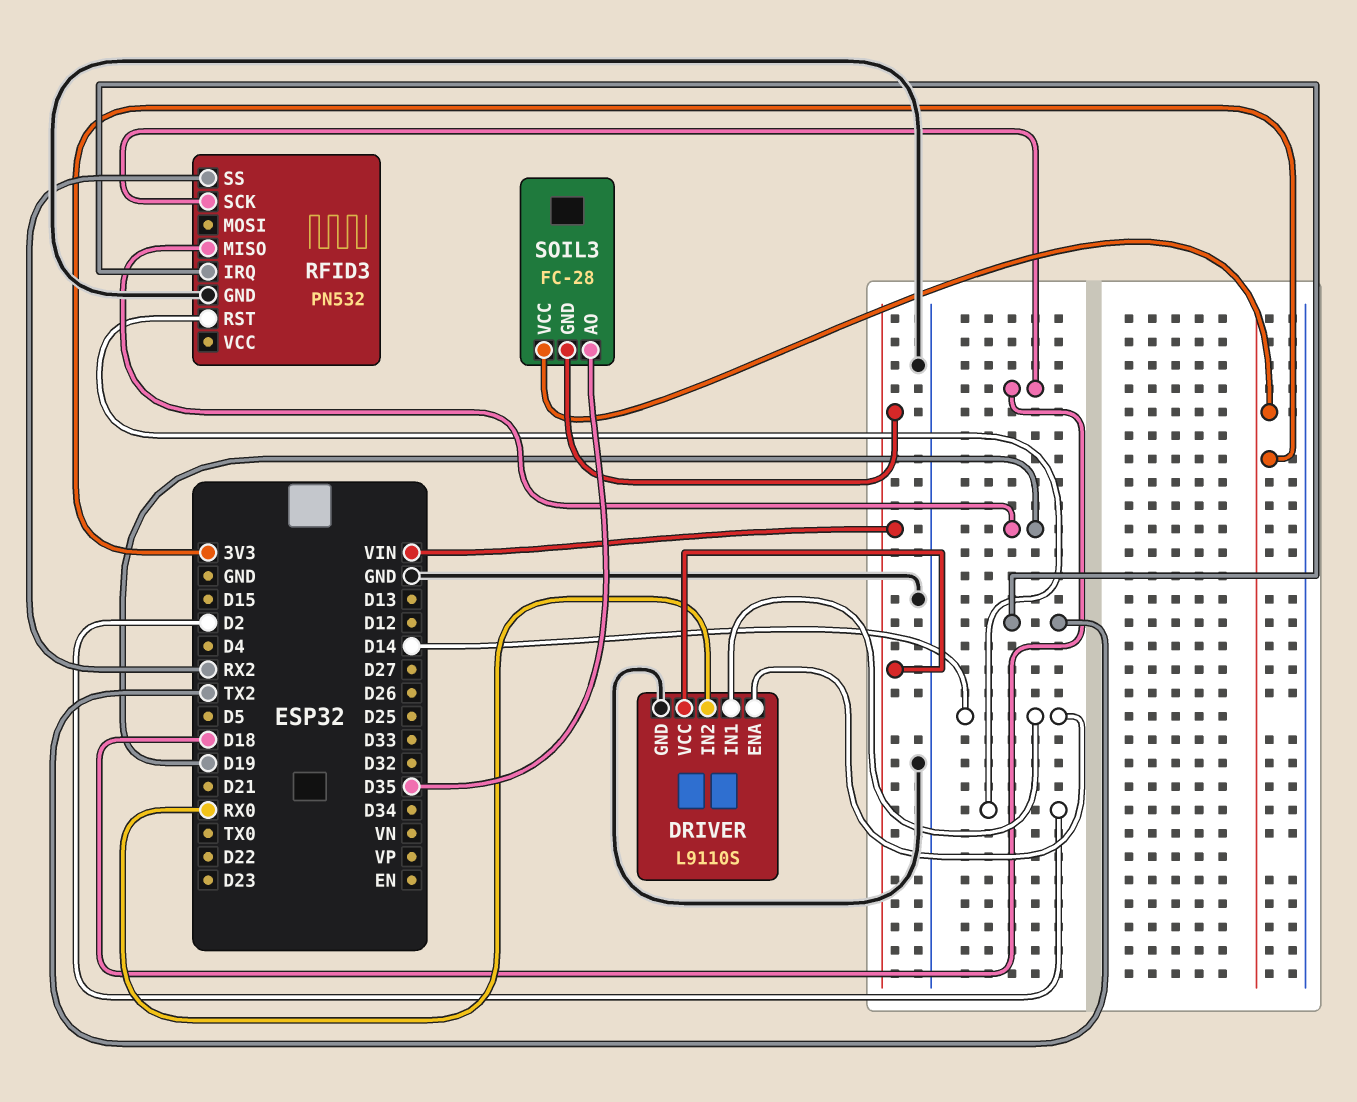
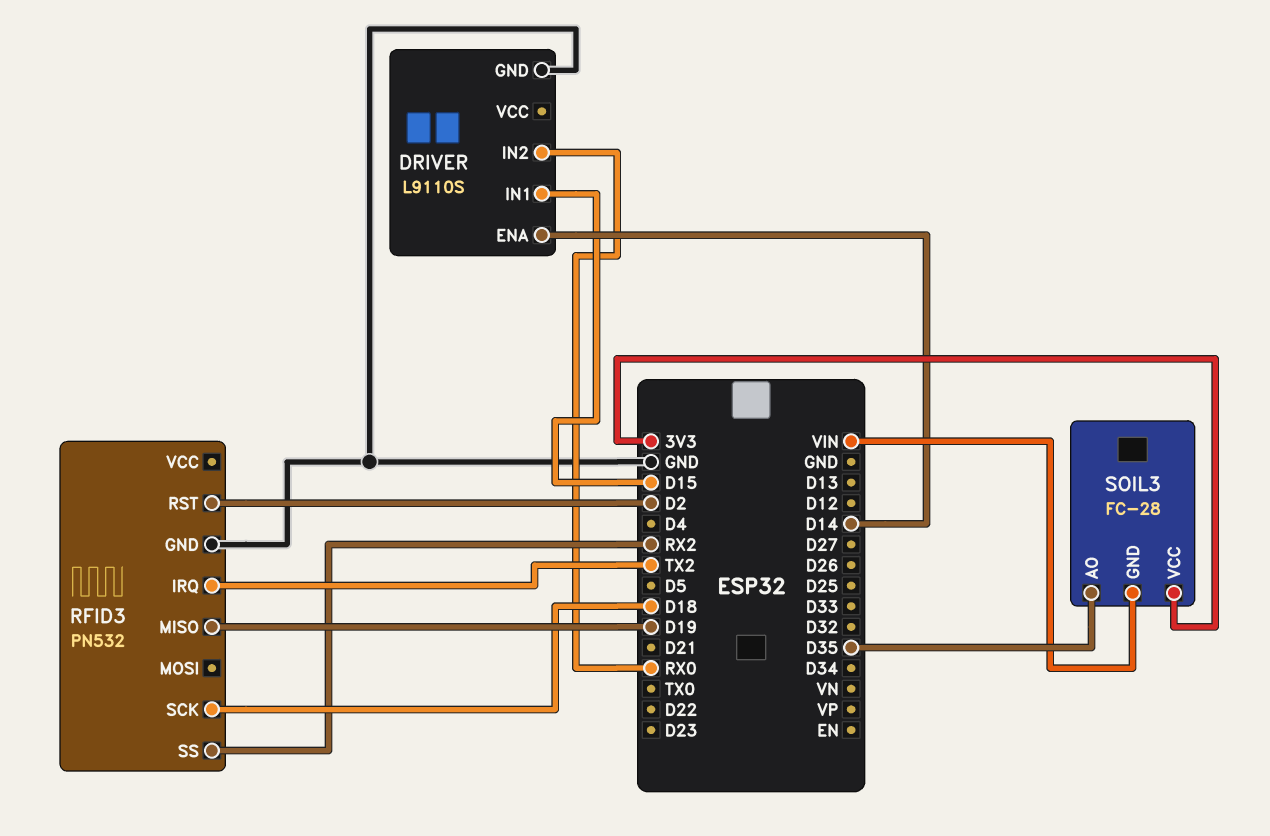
DRIVER pin IN1: D14 -> D15
DRIVER pin VCC: VIN -> none

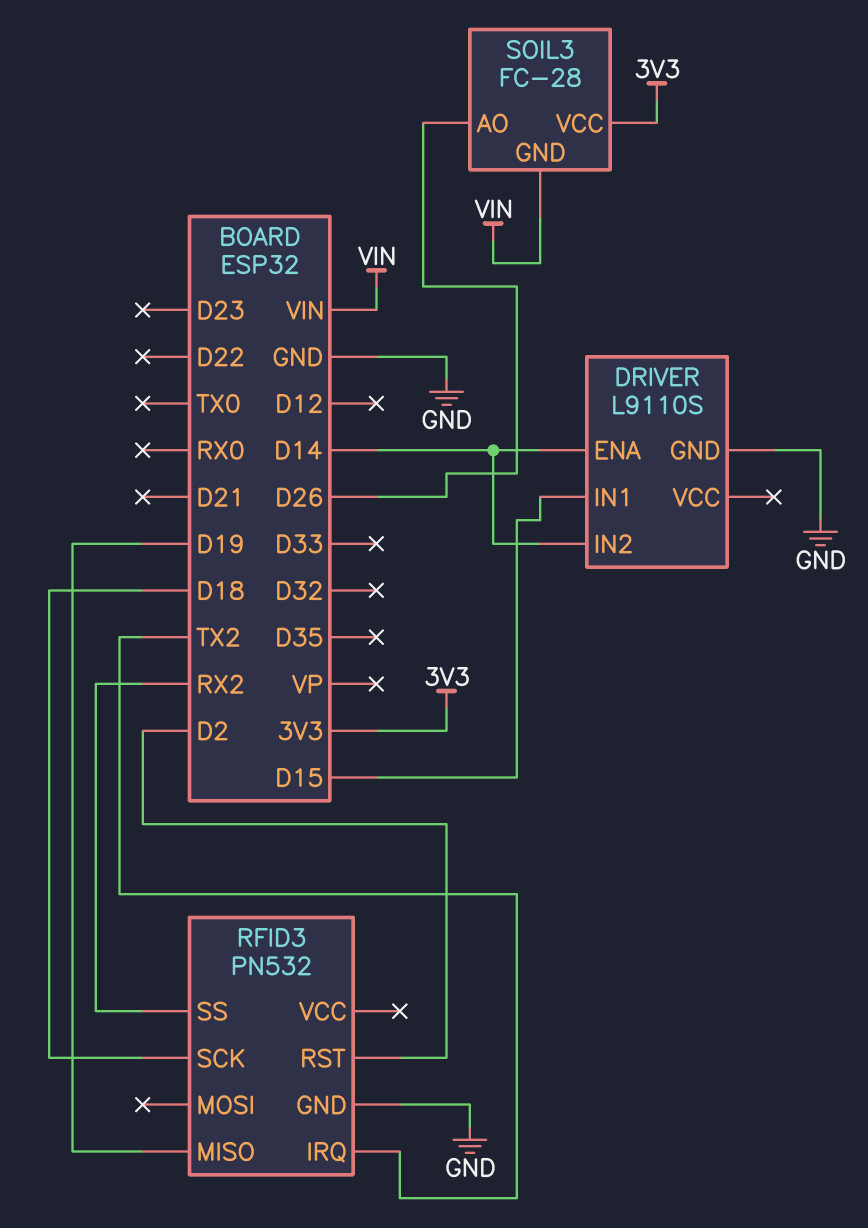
DRIVER pin IN2: RX0 -> D14
SOIL3 pin AO: D35 -> D26

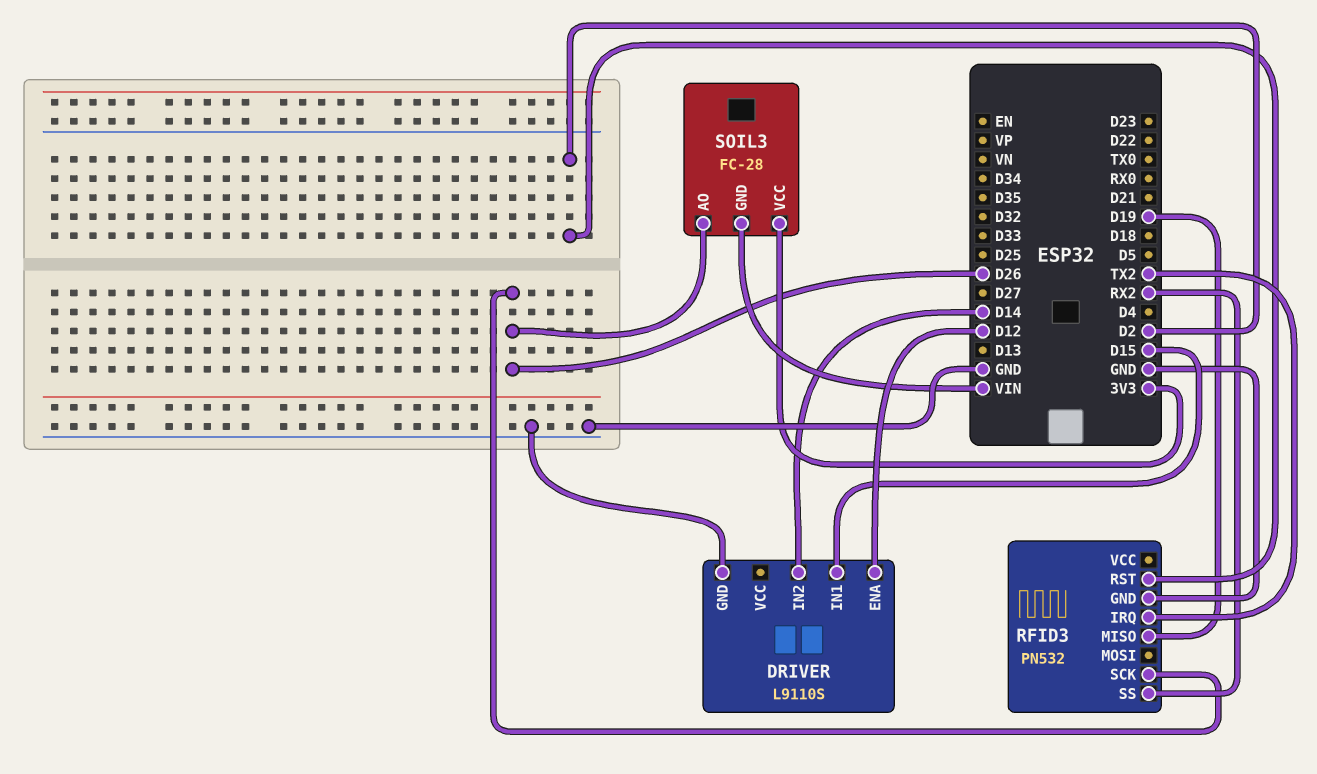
DRIVER pin ENA: D14 -> D12
RFID3 pin SCK: D18 -> D26

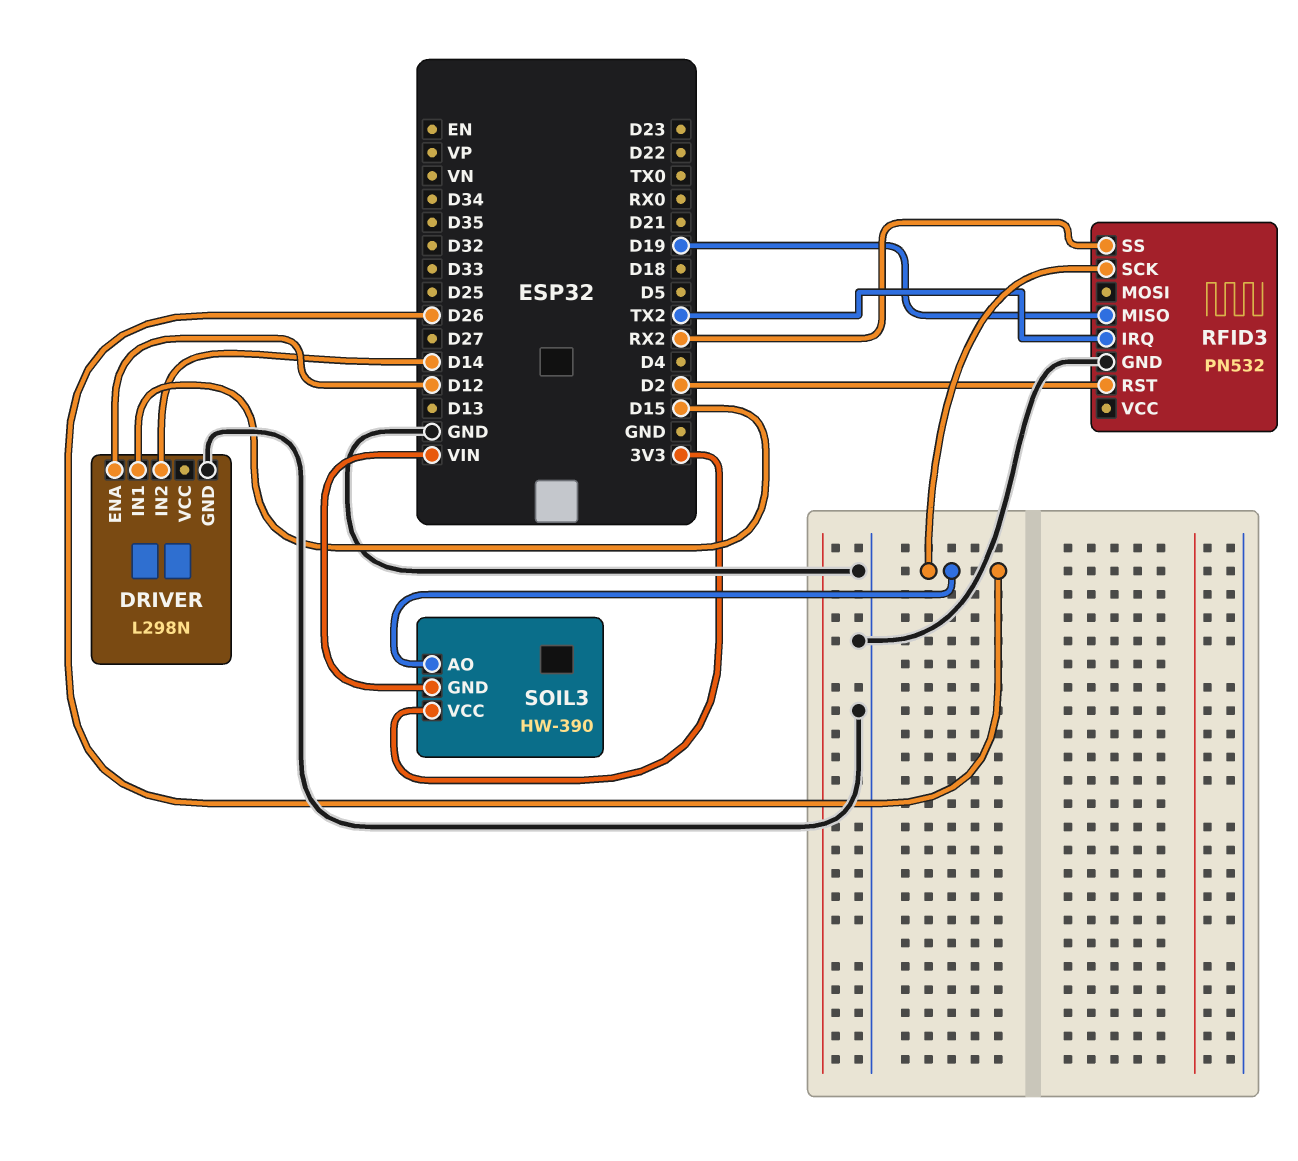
DRIVER: L9110S -> L298N
SOIL3: FC-28 -> HW-390

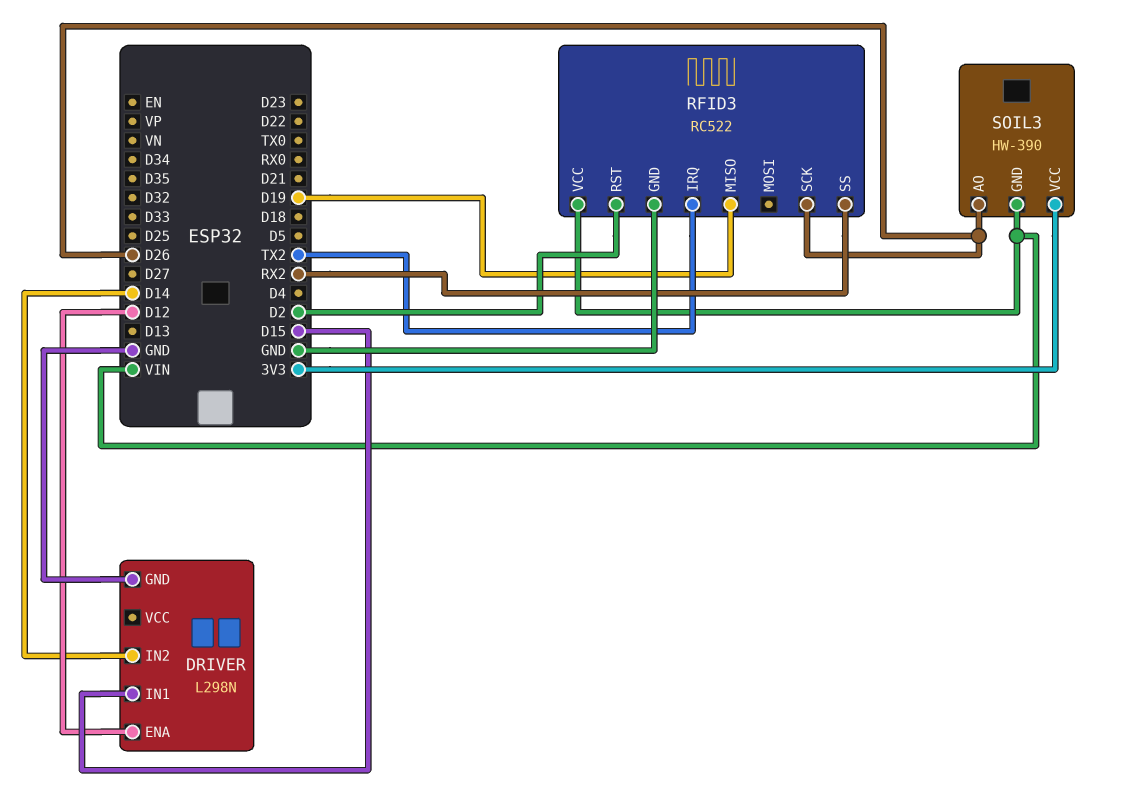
RFID3: PN532 -> RC522
RFID3 pin VCC: none -> VIN

